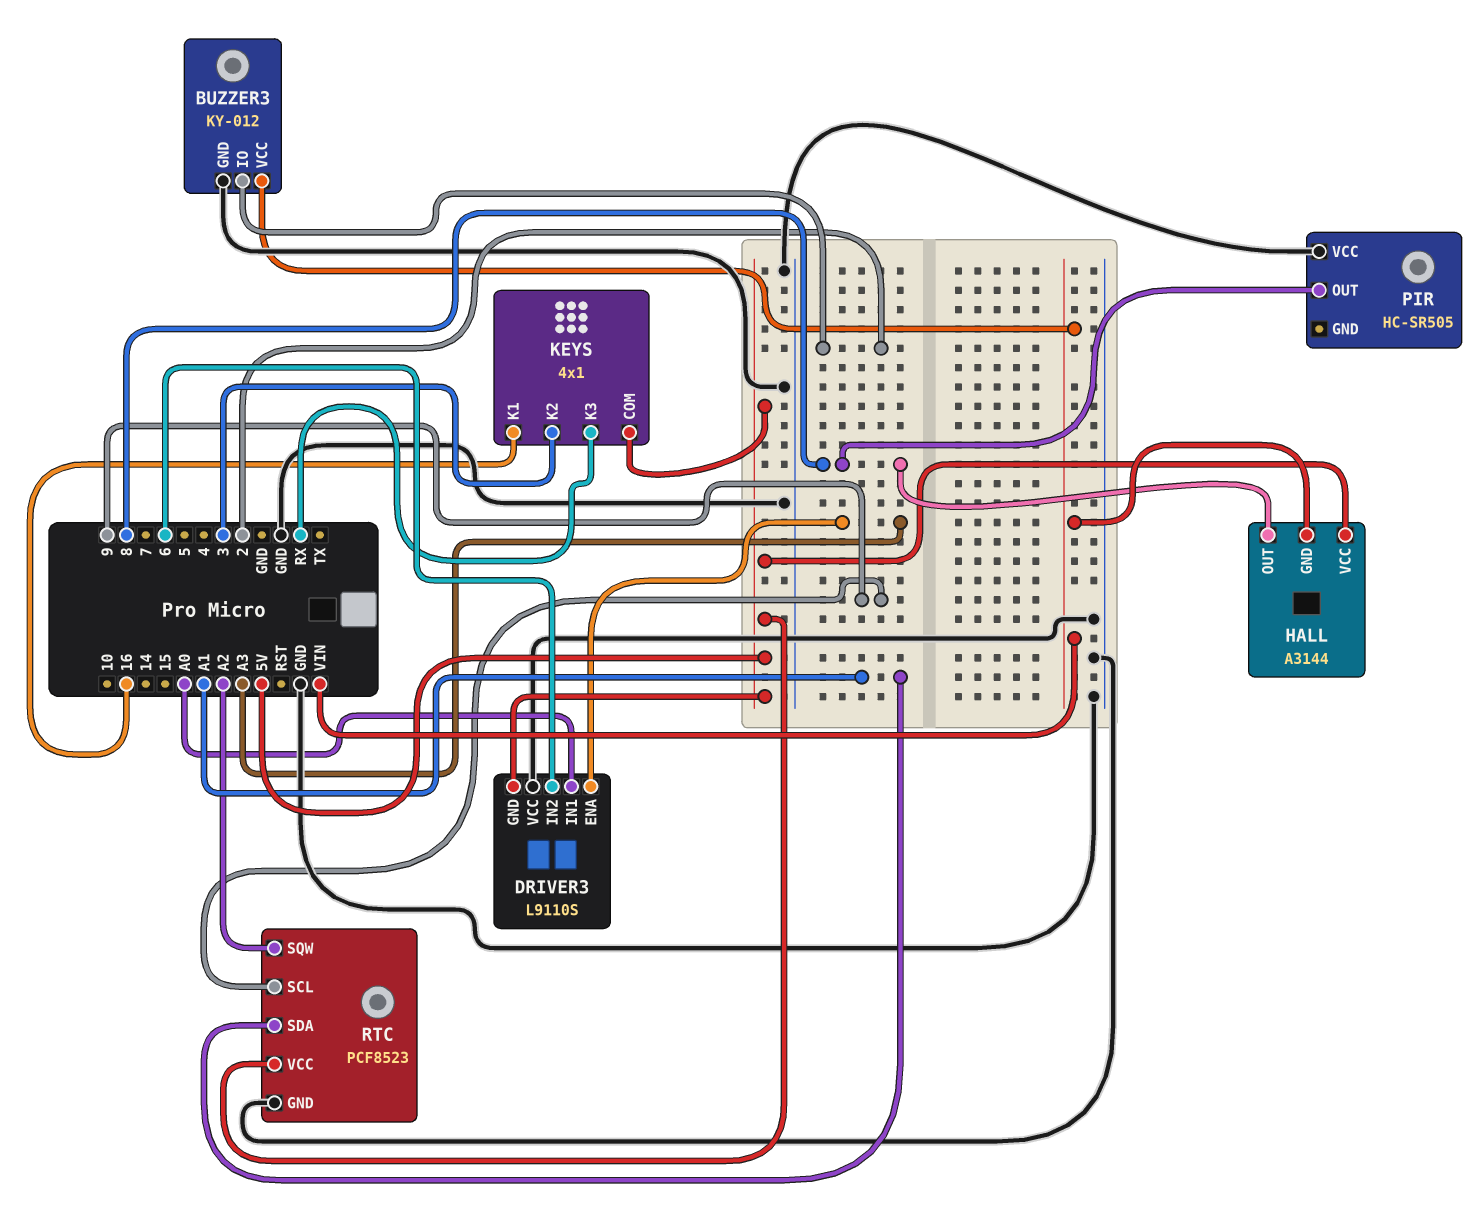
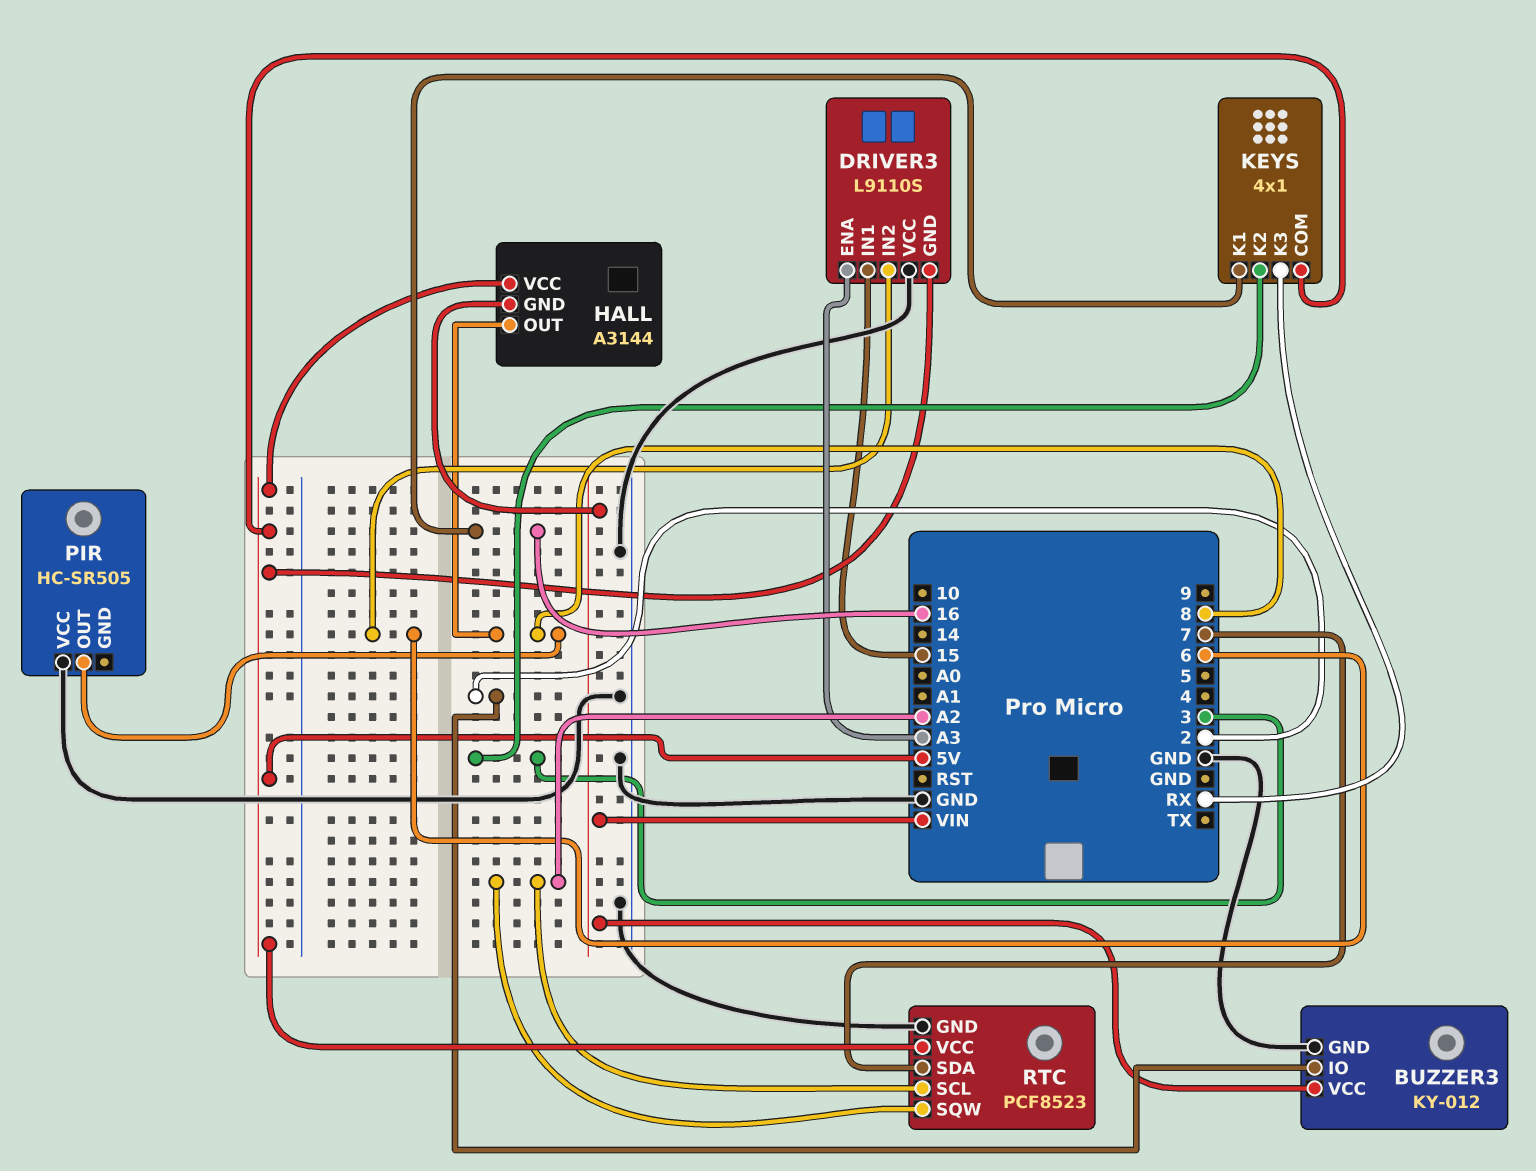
DRIVER3 pin IN1: A0 -> 15
RTC pin SCL: 9 -> A2
RTC pin SDA: A1 -> 7

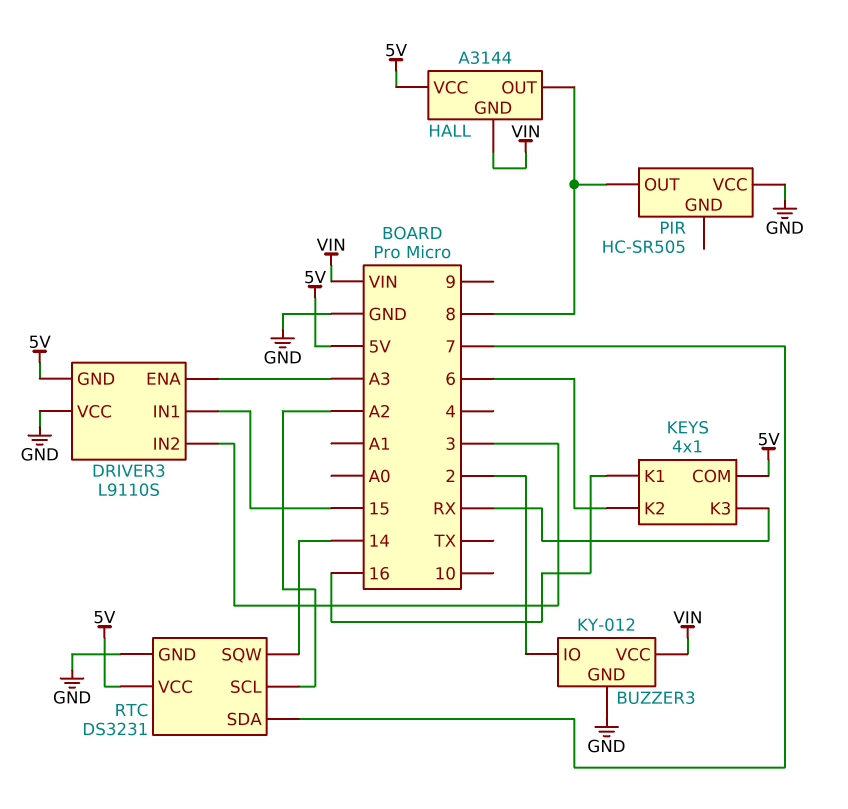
DRIVER3 pin IN2: 6 -> 3
KEYS pin K2: 3 -> 6
RTC: PCF8523 -> DS3231
RTC pin SQW: A2 -> 14

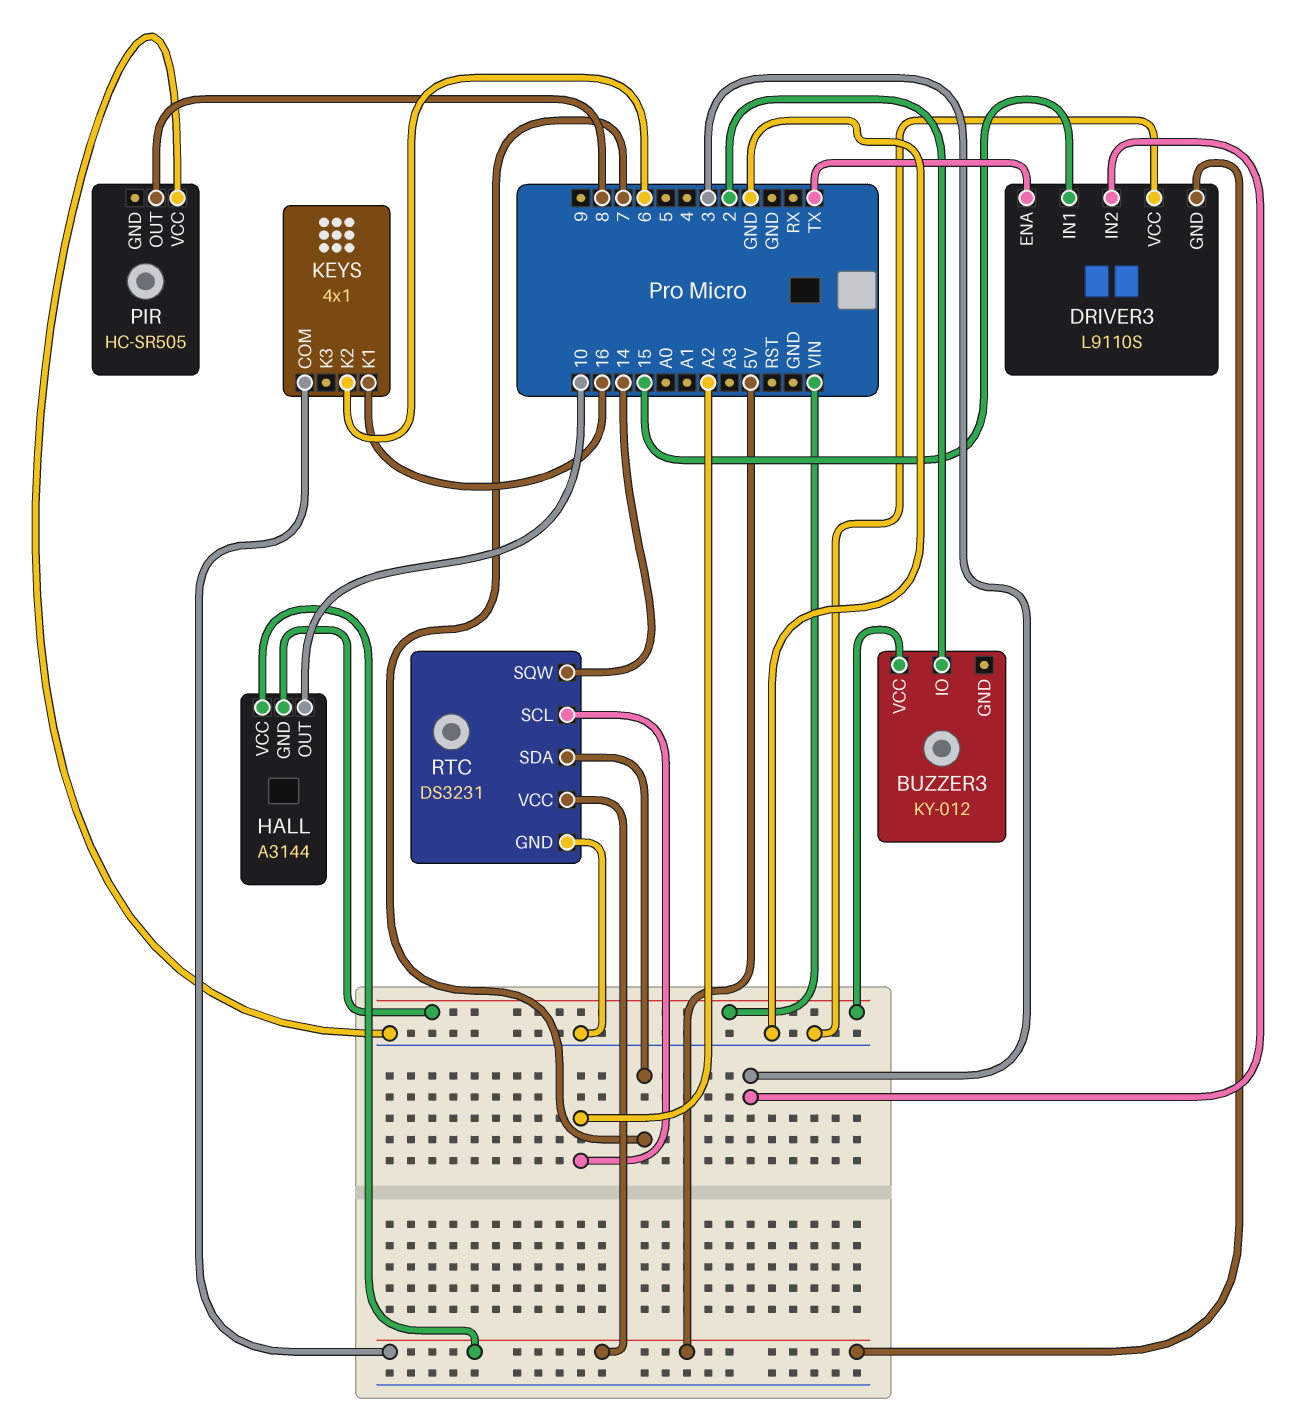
BUZZER3 pin GND: GND -> none
DRIVER3 pin ENA: A3 -> TX
HALL pin OUT: 8 -> 10
KEYS pin K3: RX -> none

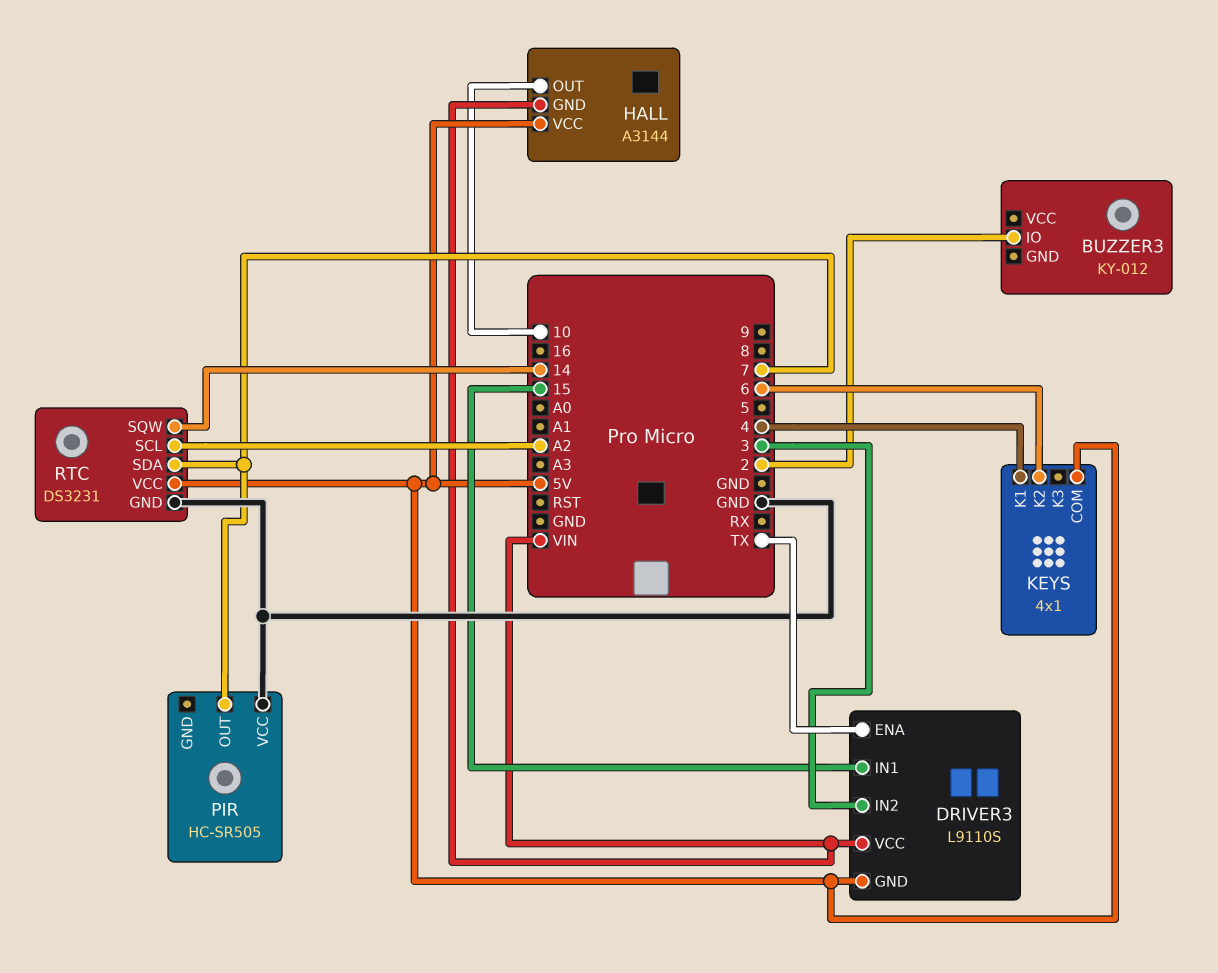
BUZZER3 pin VCC: VIN -> none
DRIVER3 pin VCC: GND -> VIN
KEYS pin K1: 16 -> 4
PIR pin OUT: 8 -> 7

